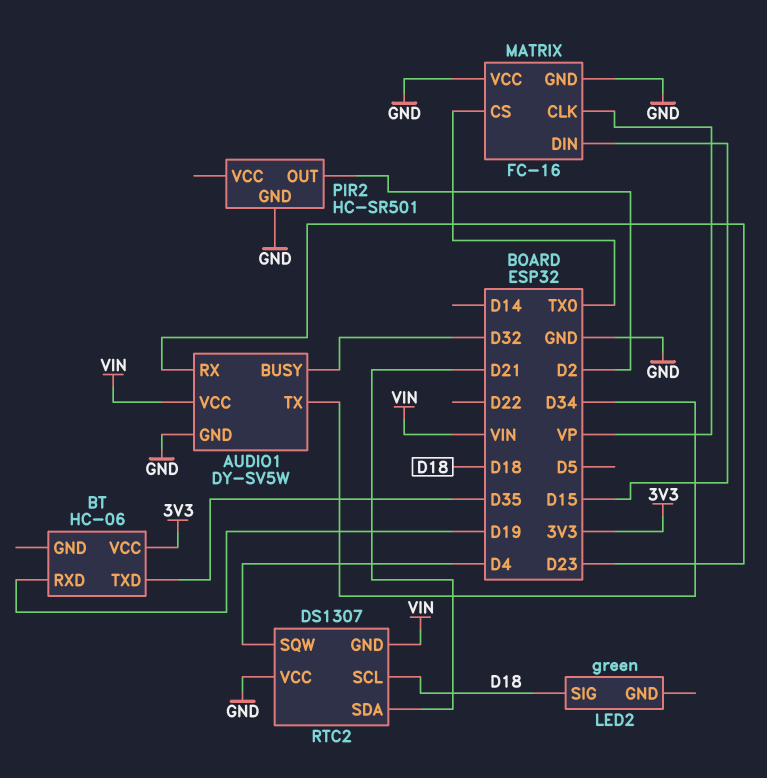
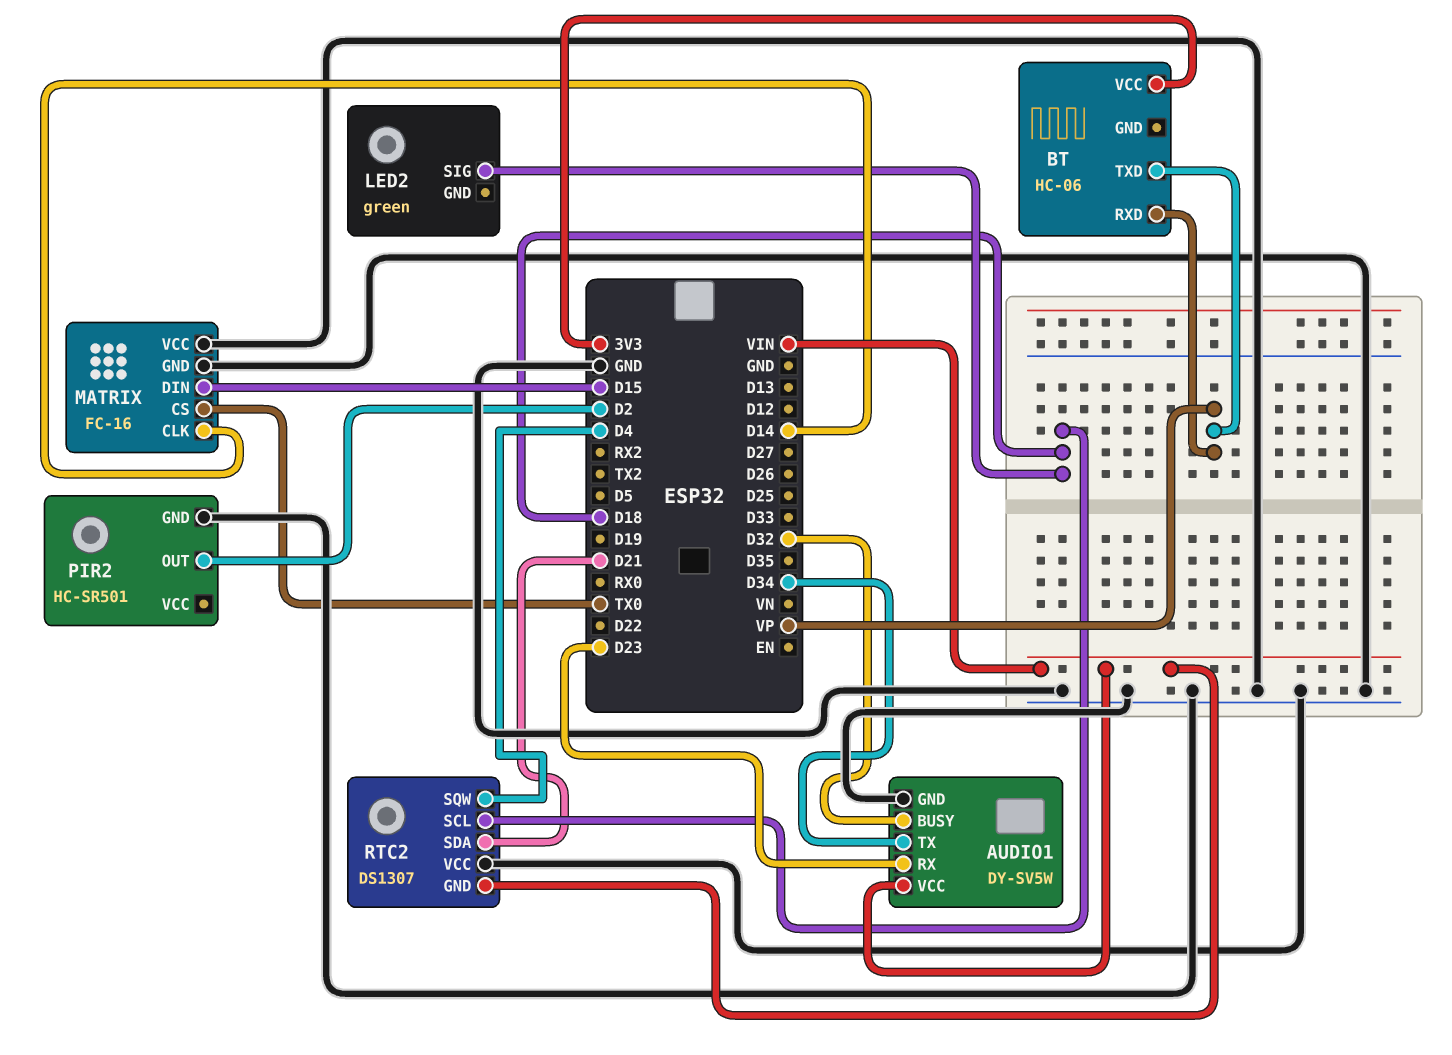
BT pin RXD: D19 -> VP
BT pin TXD: D35 -> VP
MATRIX pin CLK: VP -> D14

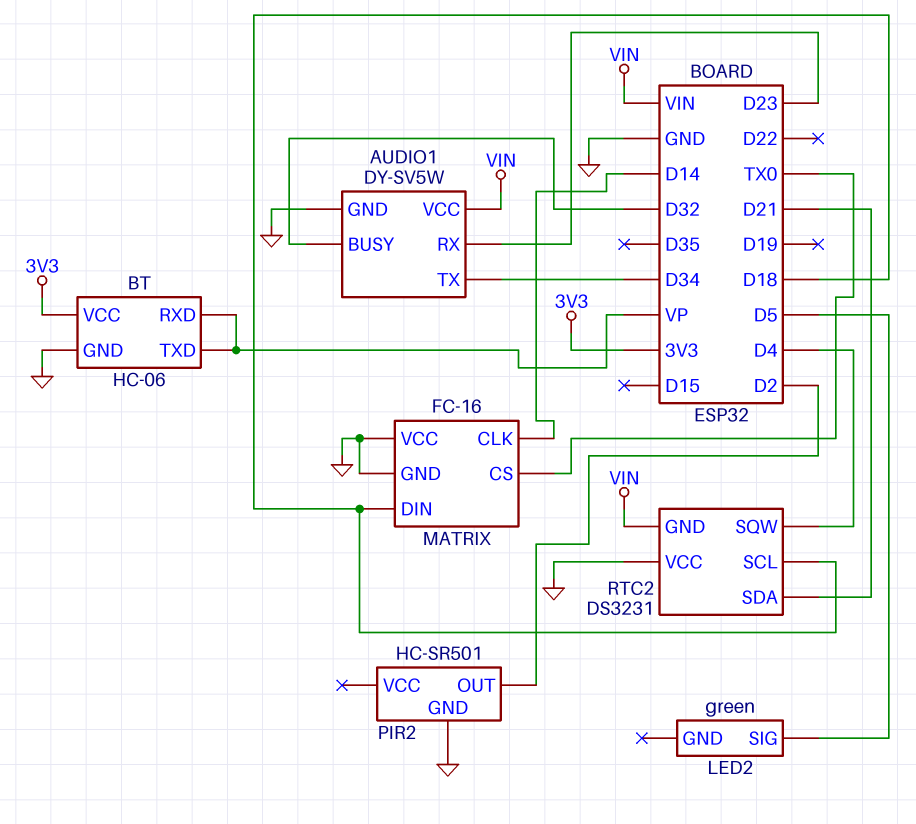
BT pin GND: none -> GND
LED2 pin SIG: D18 -> D5
MATRIX pin DIN: D15 -> D18
RTC2: DS1307 -> DS3231

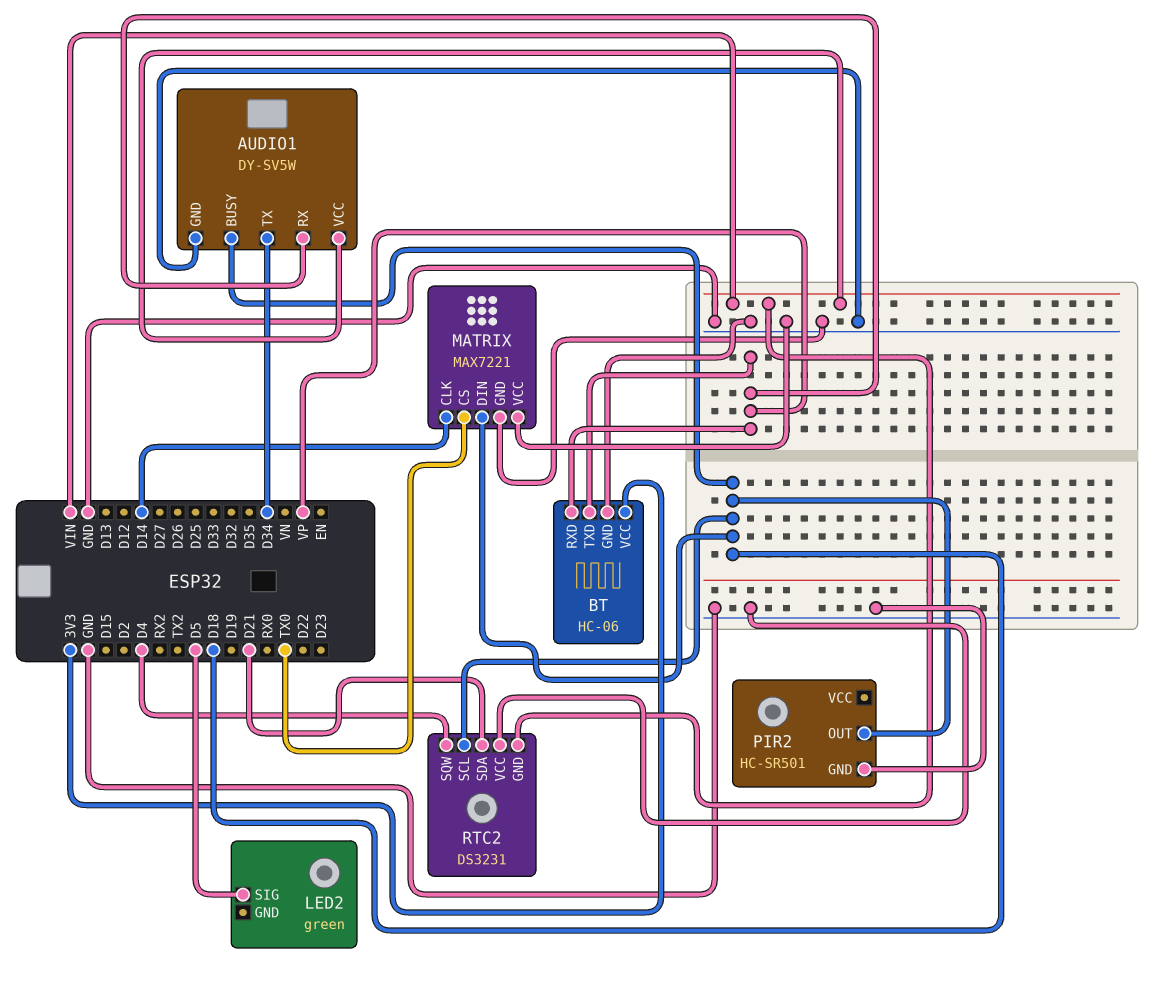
AUDIO1 pin BUSY: D32 -> D18
AUDIO1 pin RX: D23 -> VP
MATRIX: FC-16 -> MAX7221
PIR2 pin OUT: D2 -> D18

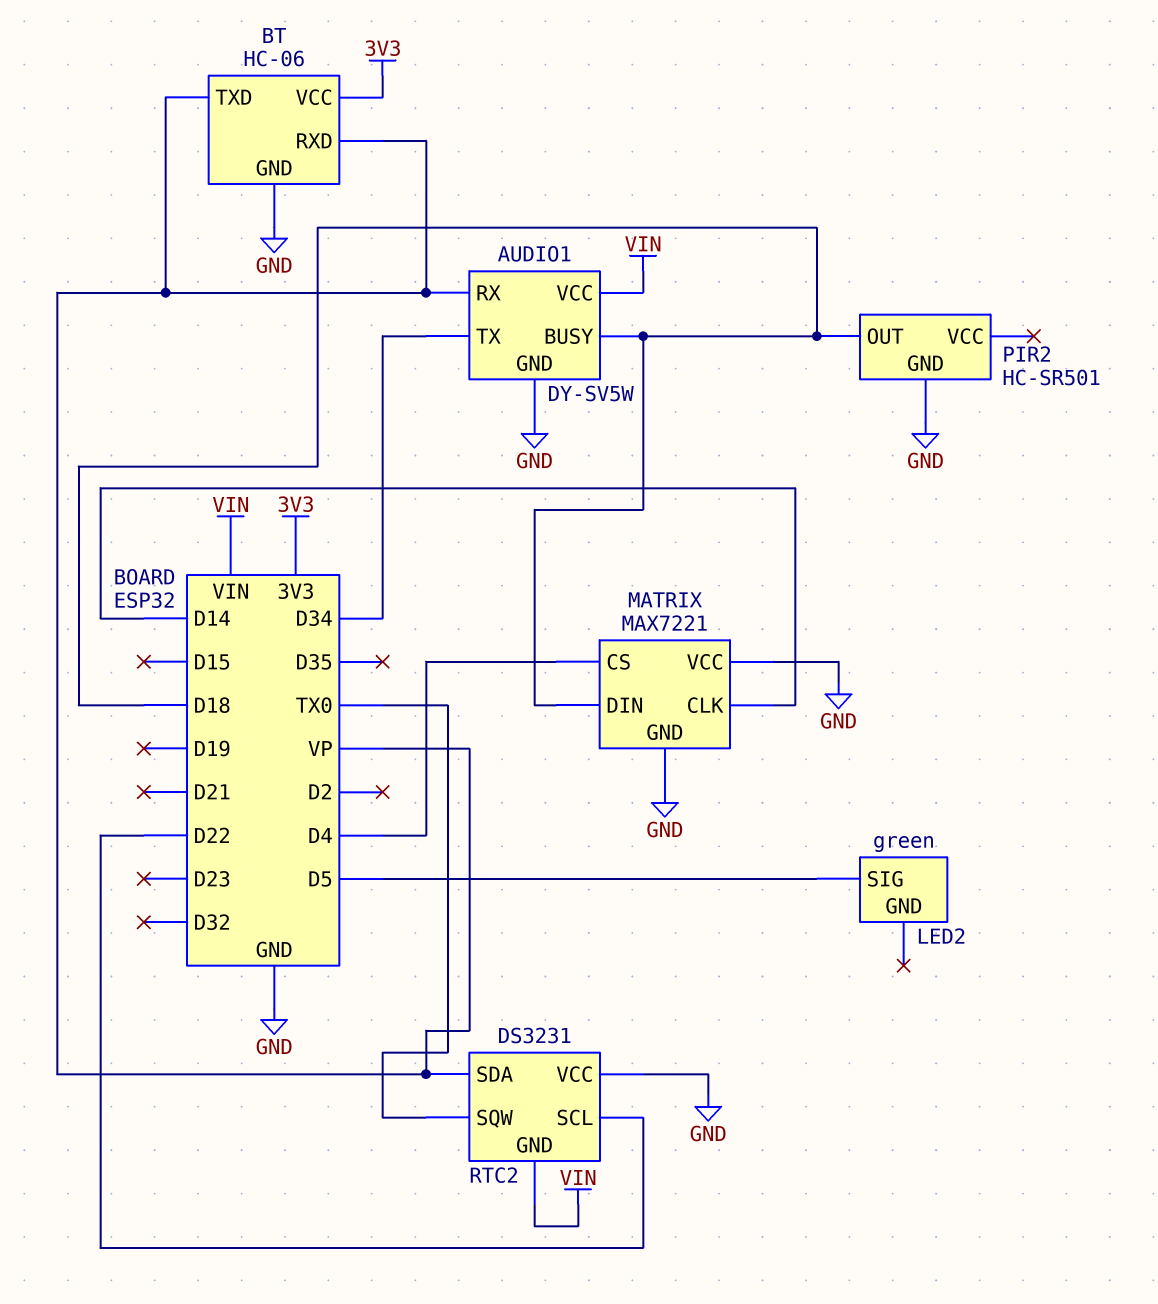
MATRIX pin CS: TX0 -> D4
RTC2 pin SCL: D18 -> D22
RTC2 pin SDA: D21 -> VP
RTC2 pin SQW: D4 -> TX0

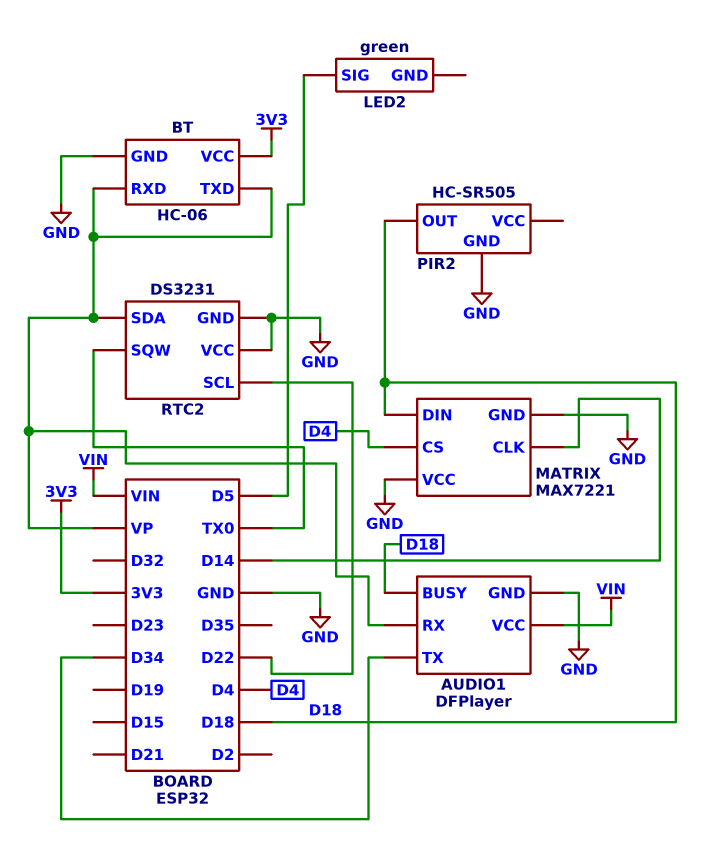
AUDIO1: DY-SV5W -> DFPlayer
PIR2: HC-SR501 -> HC-SR505
RTC2 pin GND: VIN -> GND

